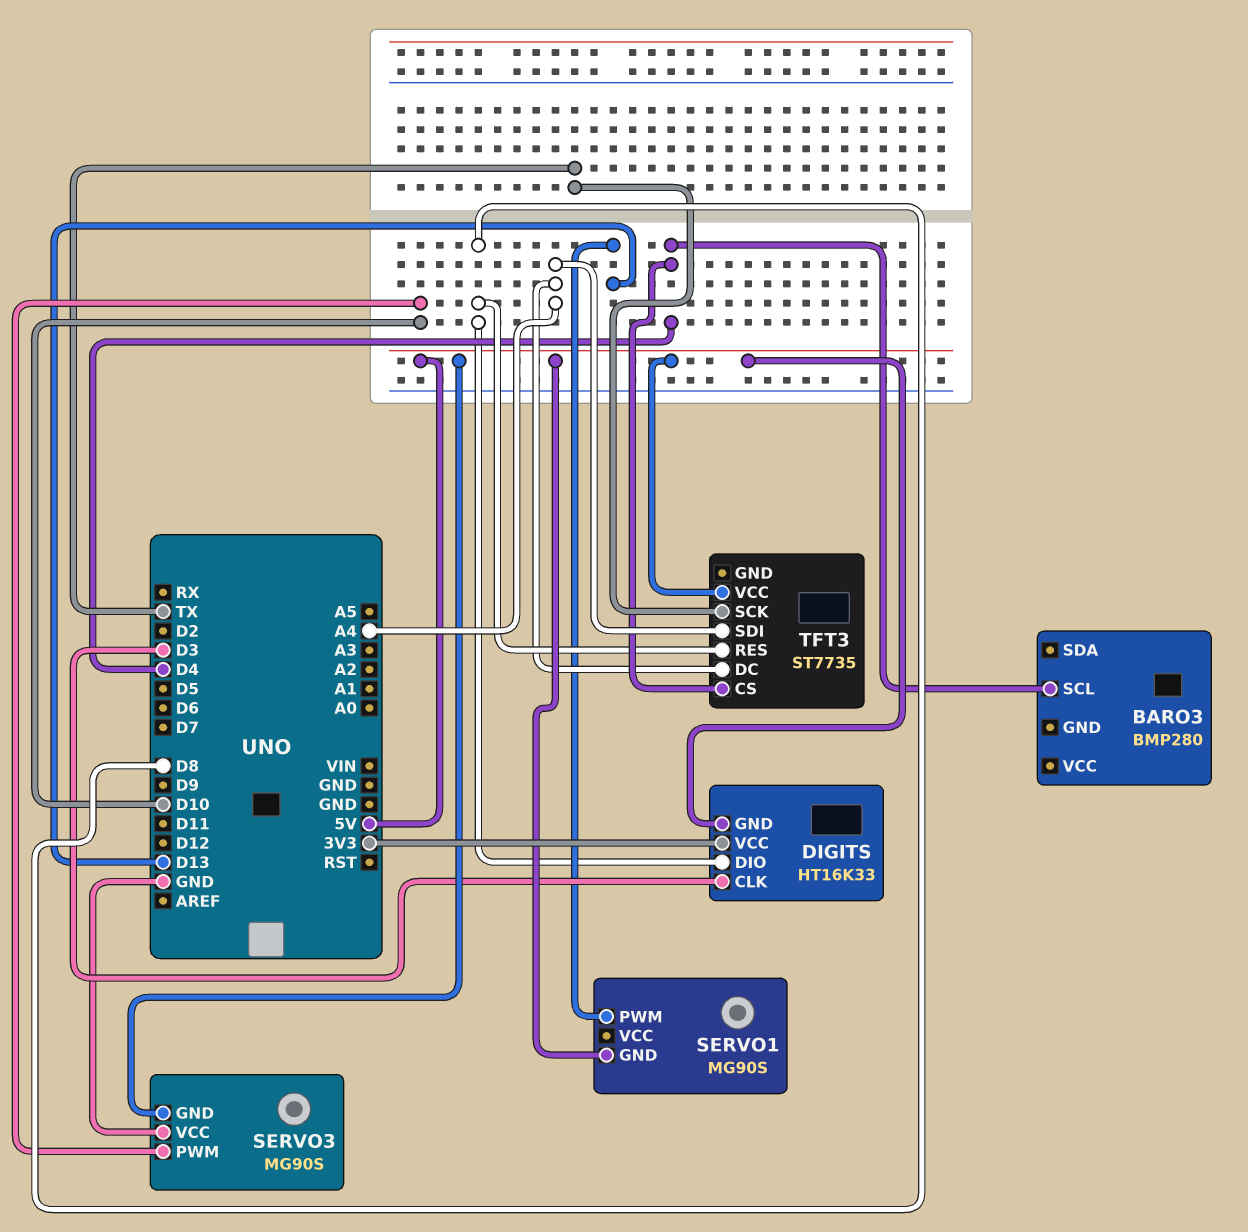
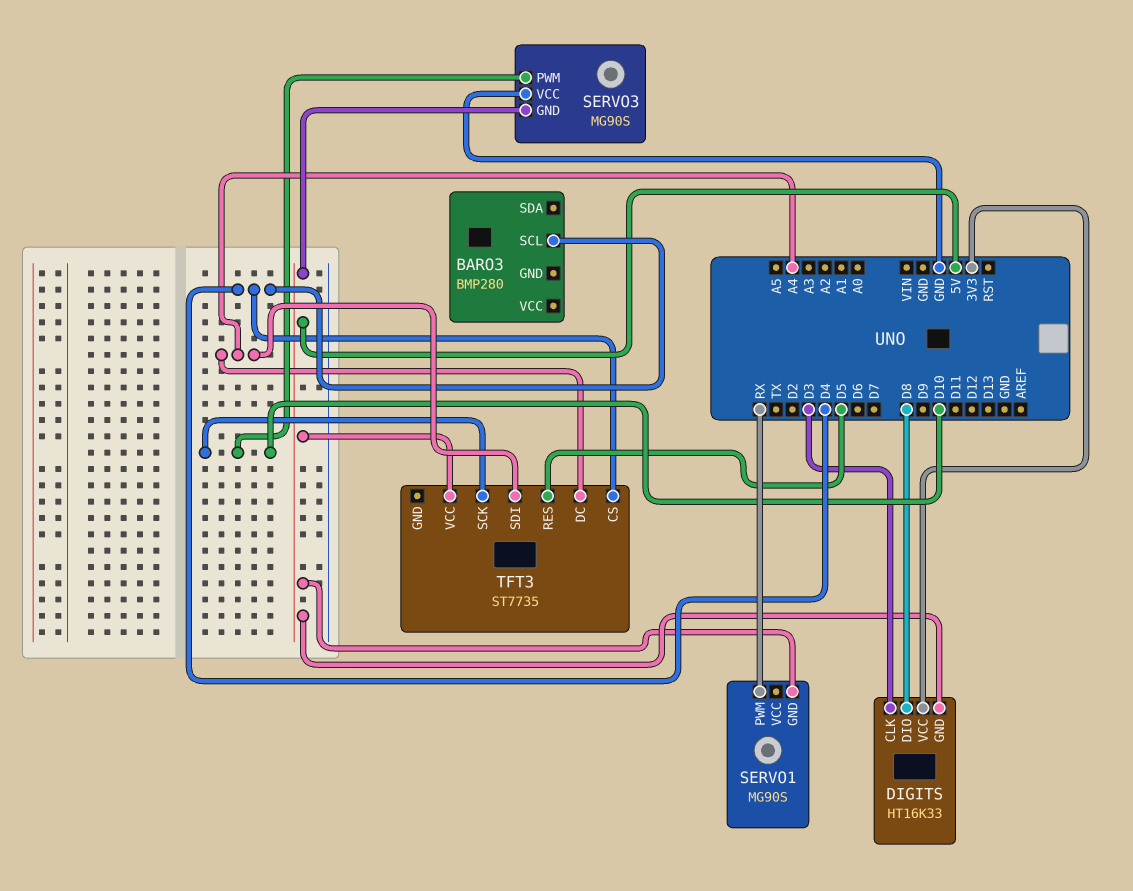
SERVO1 pin PWM: D13 -> RX
TFT3 pin RES: D8 -> D5
TFT3 pin SCK: TX -> D10

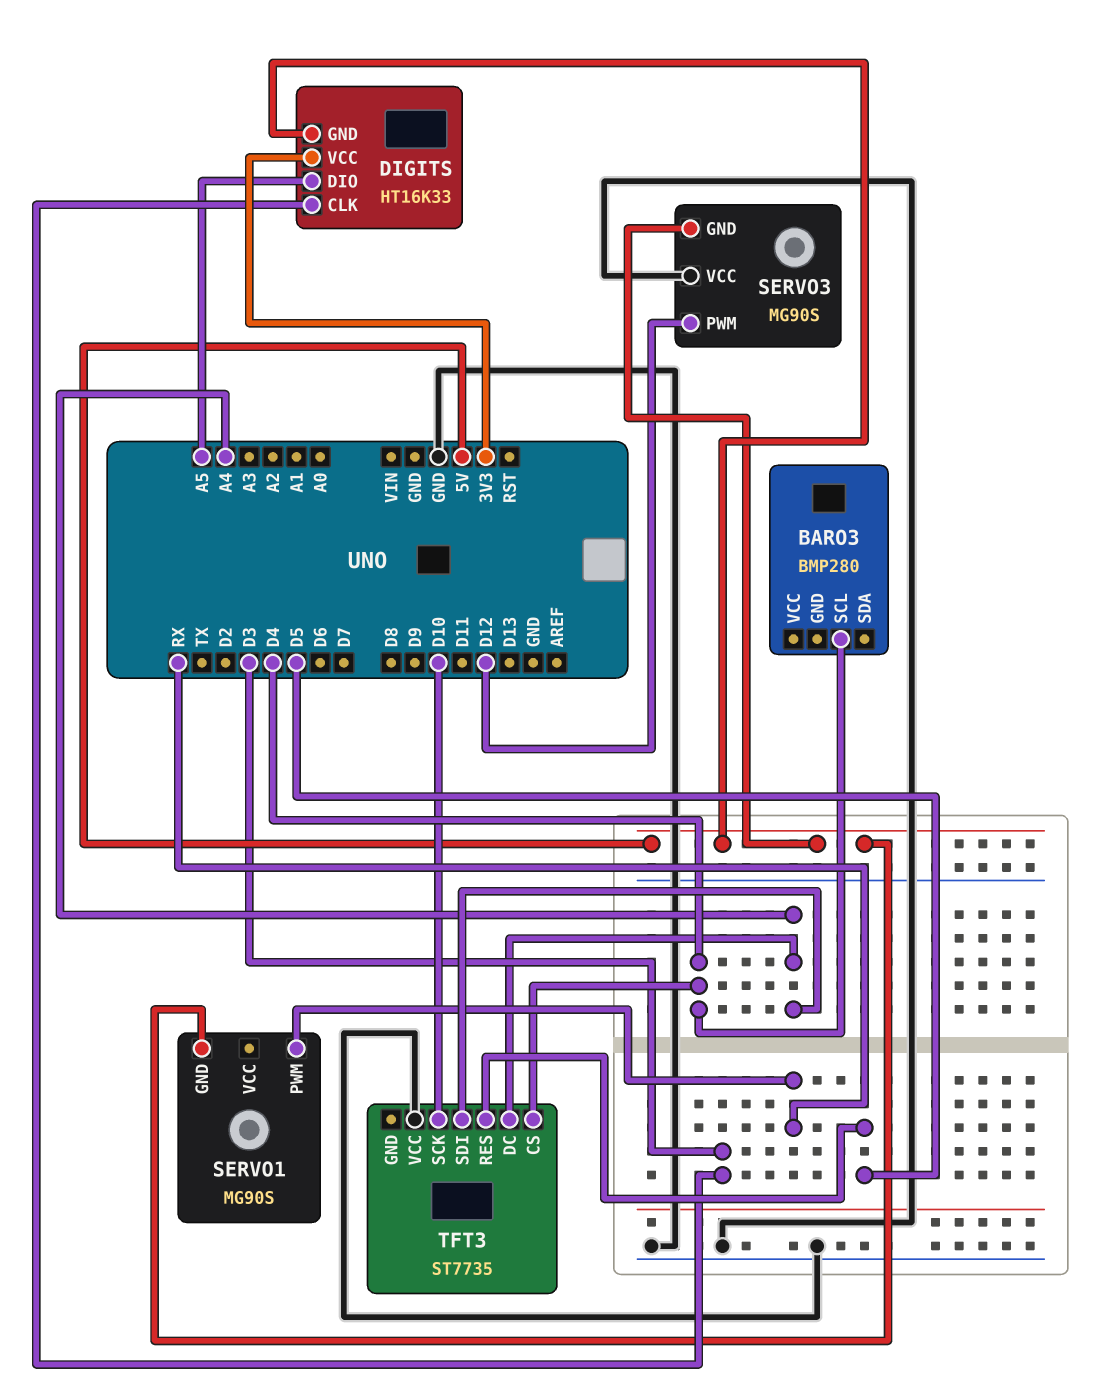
DIGITS pin DIO: D8 -> A5
SERVO3 pin PWM: D10 -> D12
TFT3 pin VCC: 5V -> GND

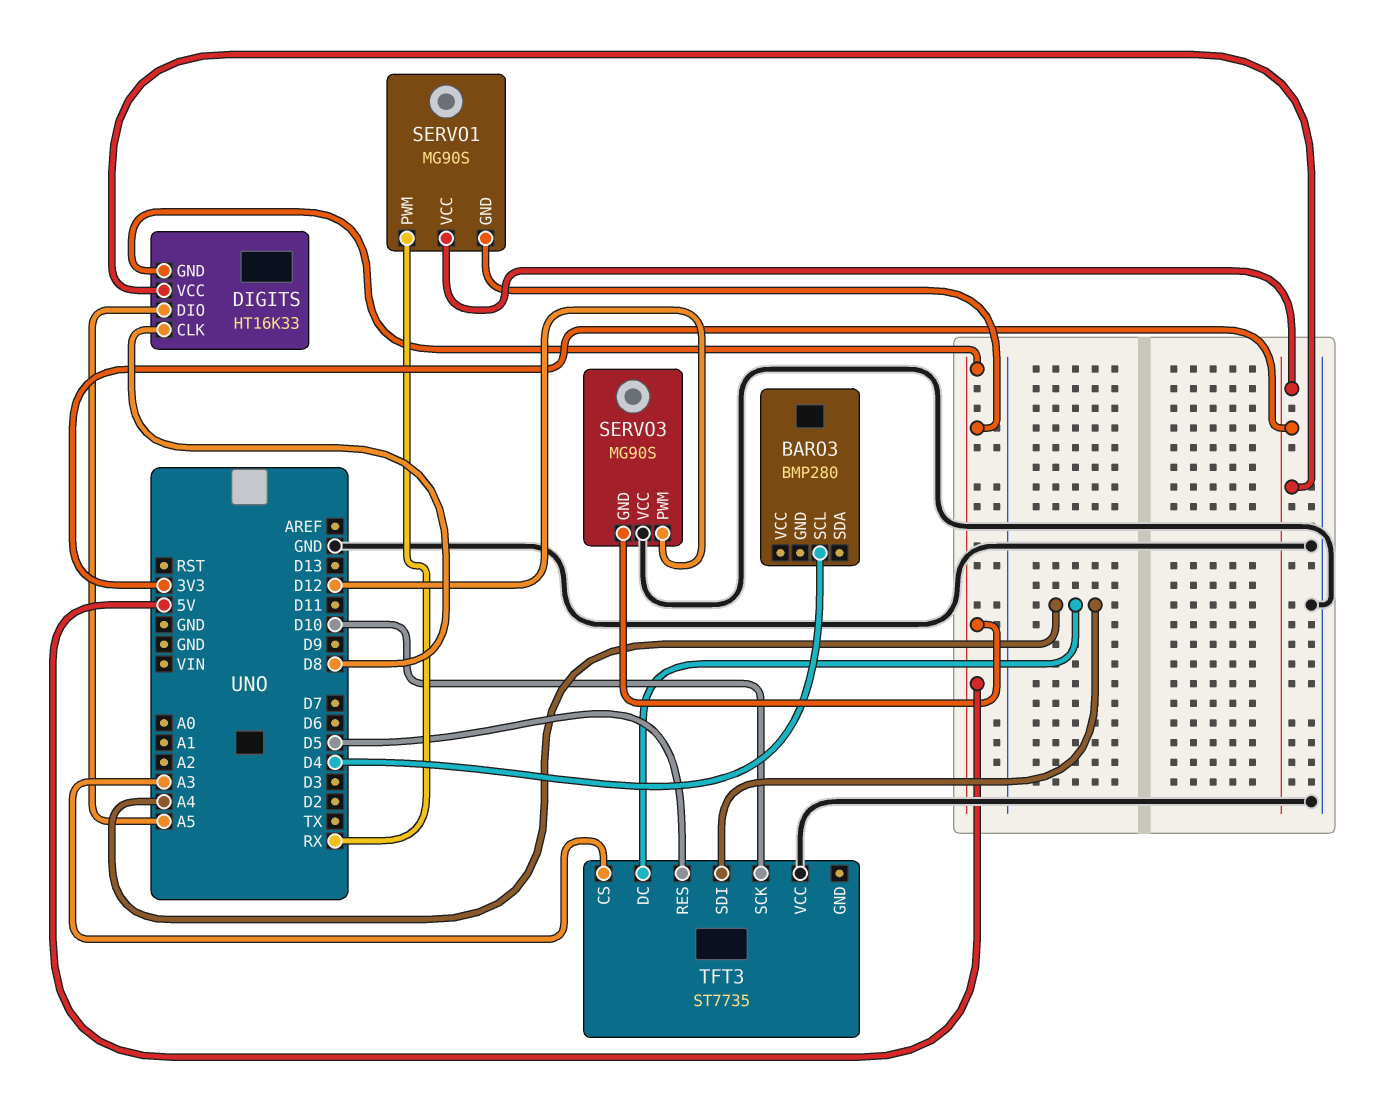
DIGITS pin CLK: D3 -> D8
SERVO1 pin VCC: none -> 3V3
TFT3 pin CS: D4 -> A3

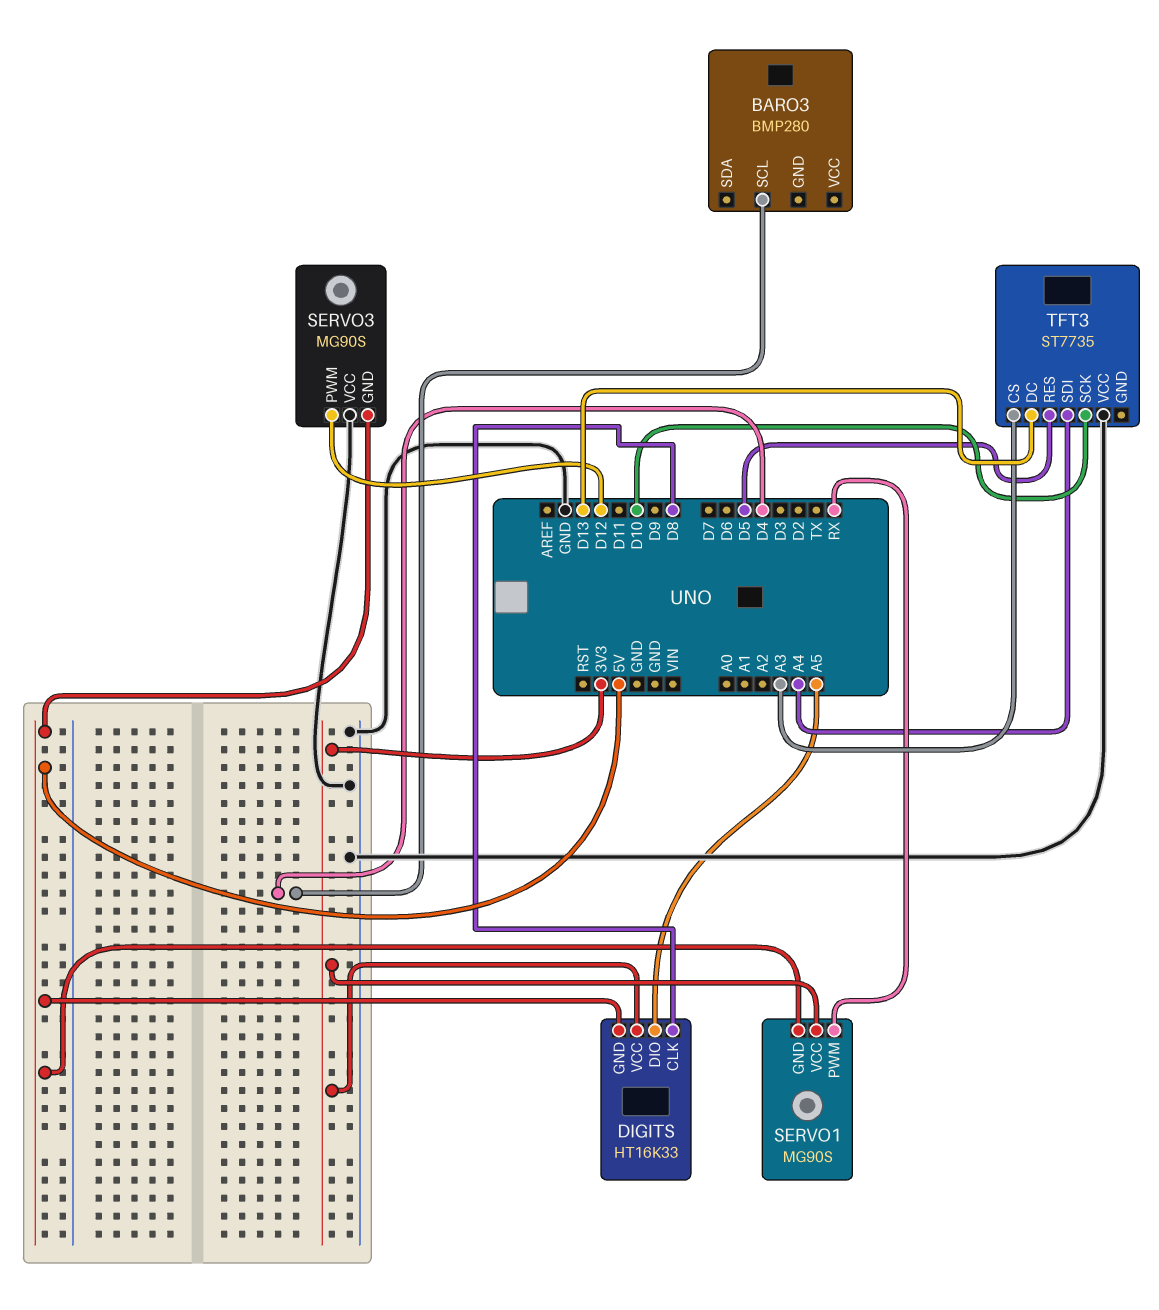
TFT3 pin DC: A4 -> D13

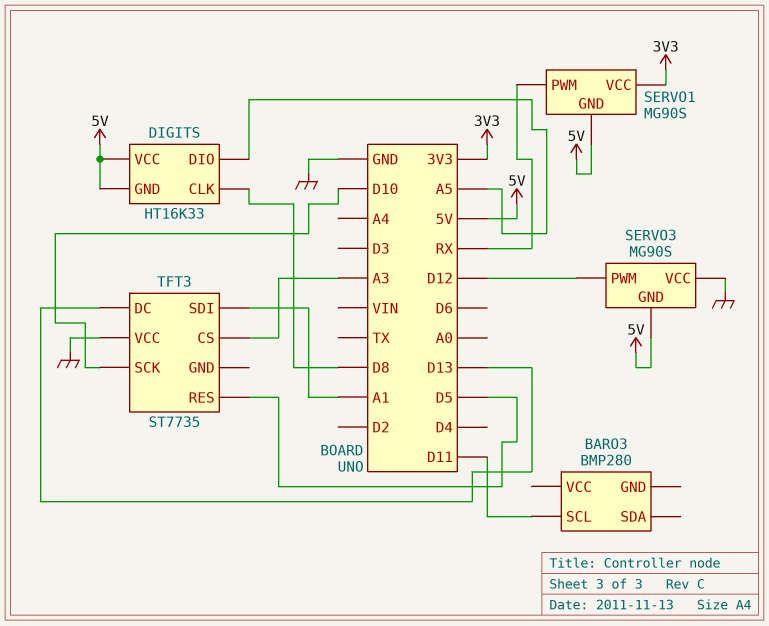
BARO3 pin SCL: D4 -> D11
DIGITS pin VCC: 3V3 -> 5V
TFT3 pin SDI: A4 -> A1

